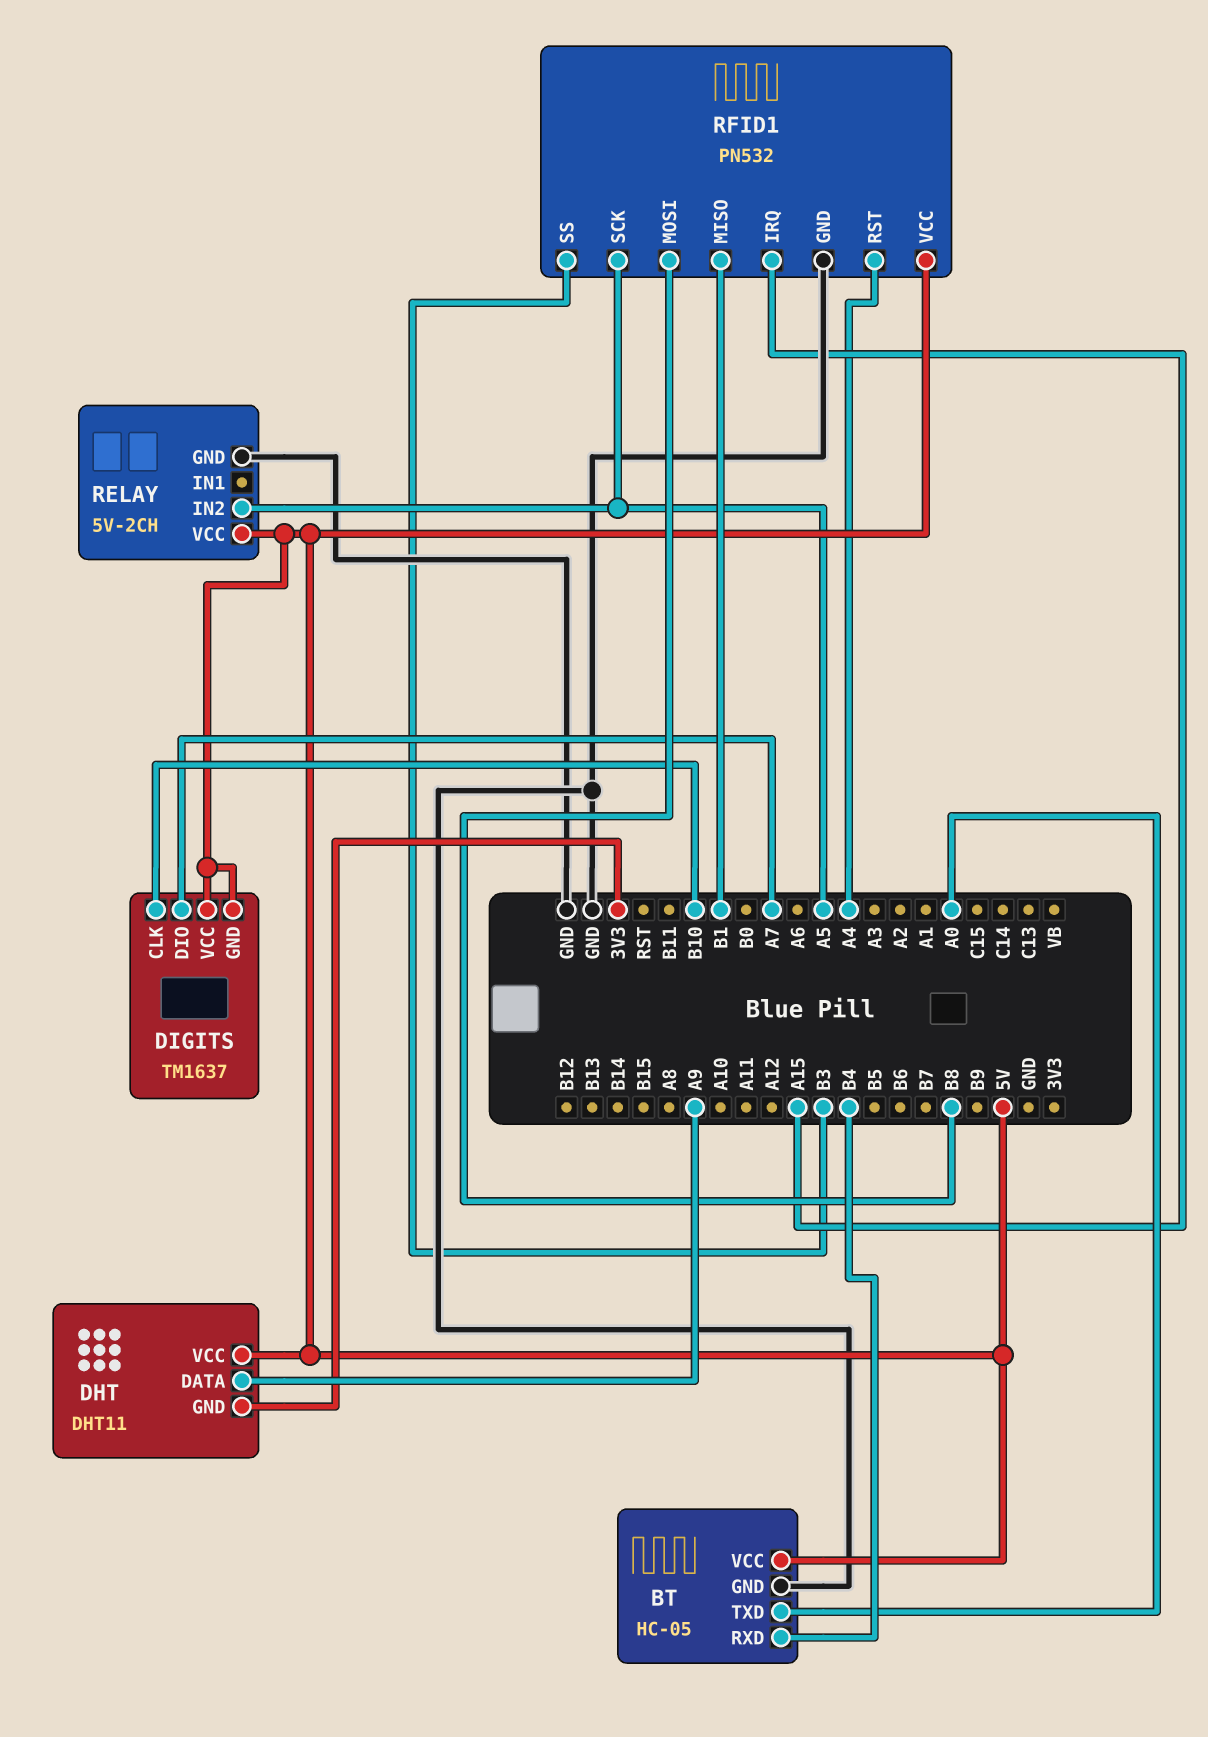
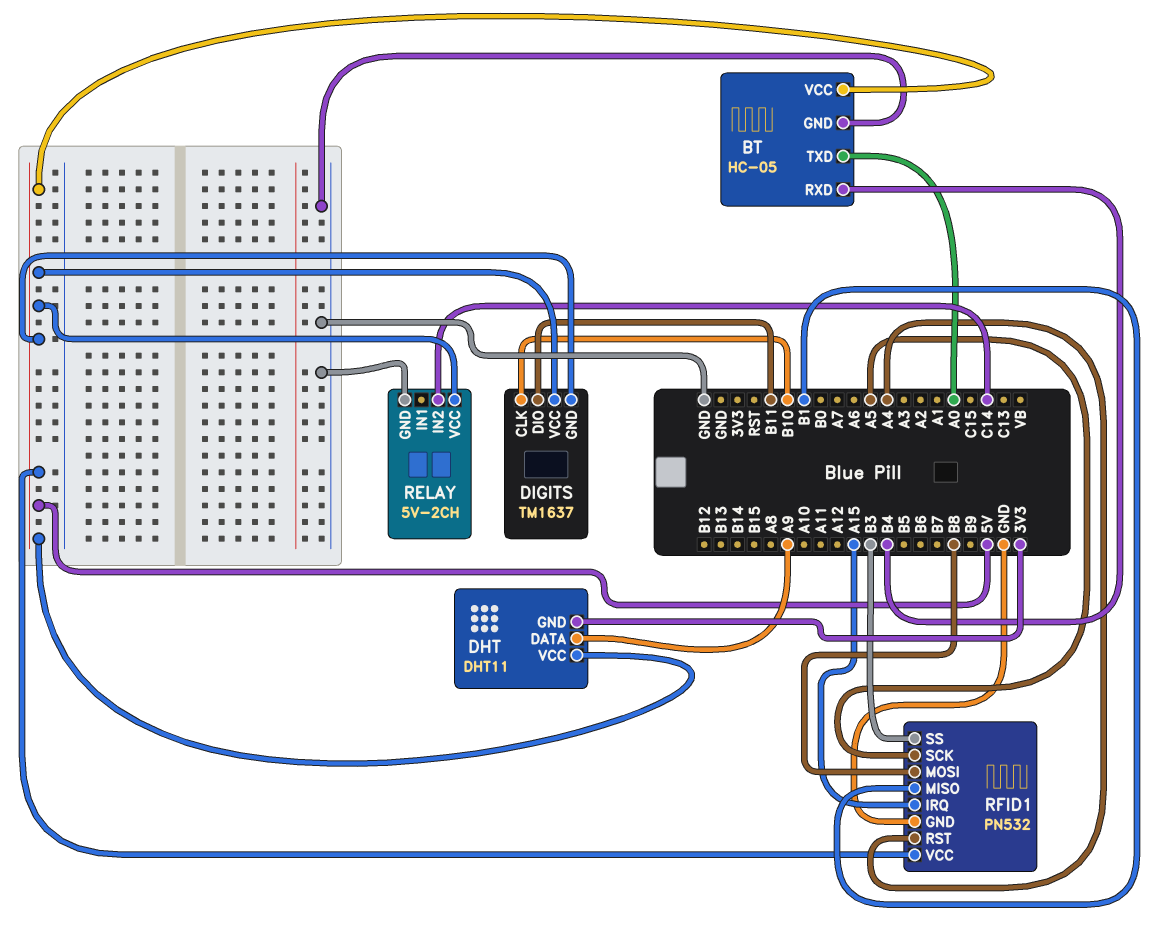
DIGITS pin DIO: A7 -> B11
RELAY pin IN2: A5 -> C14

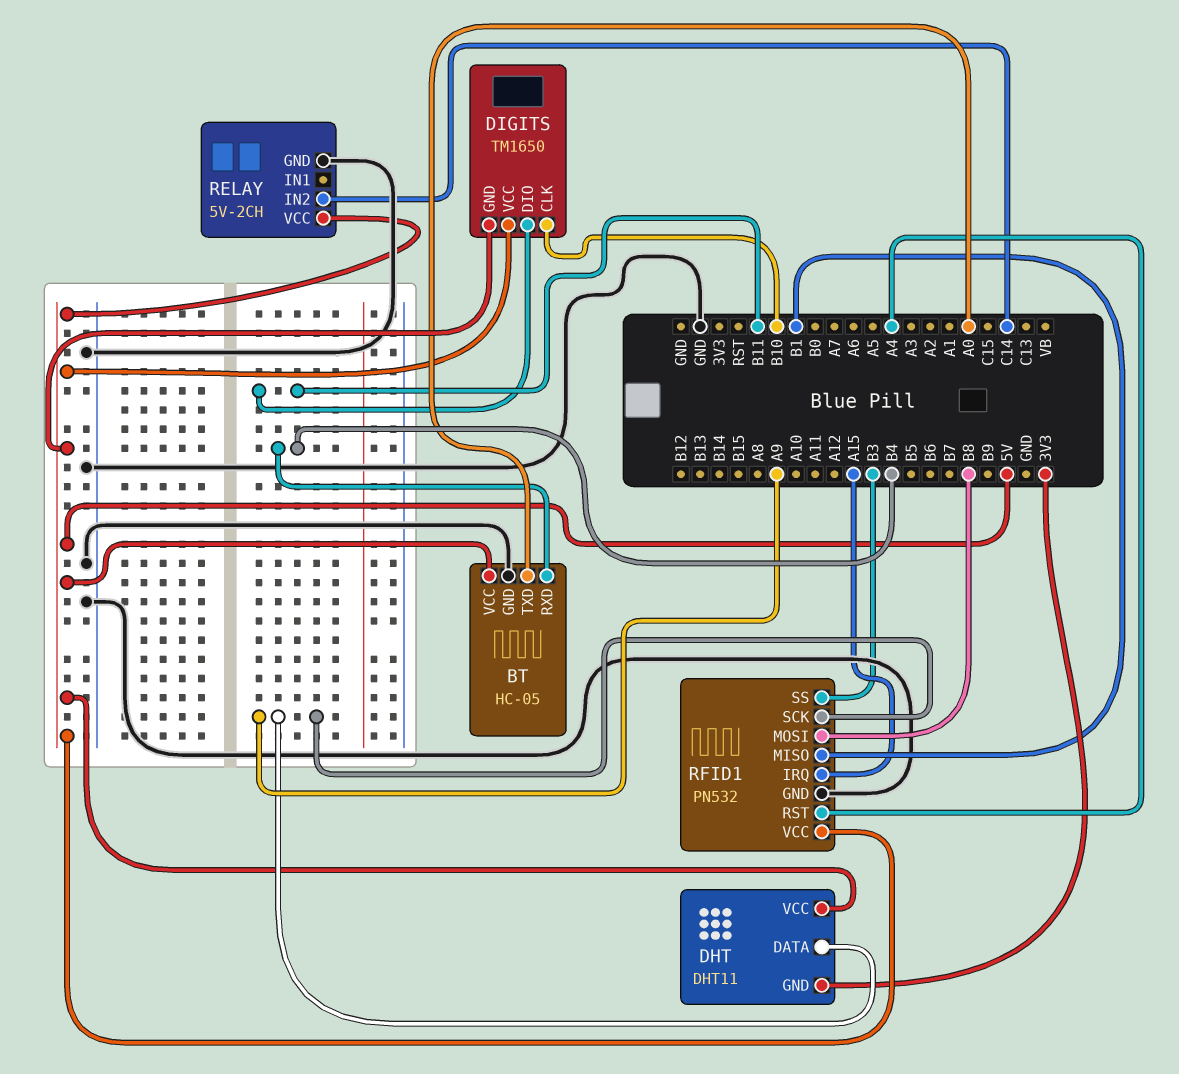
DIGITS: TM1637 -> TM1650
RFID1 pin SCK: A5 -> A9

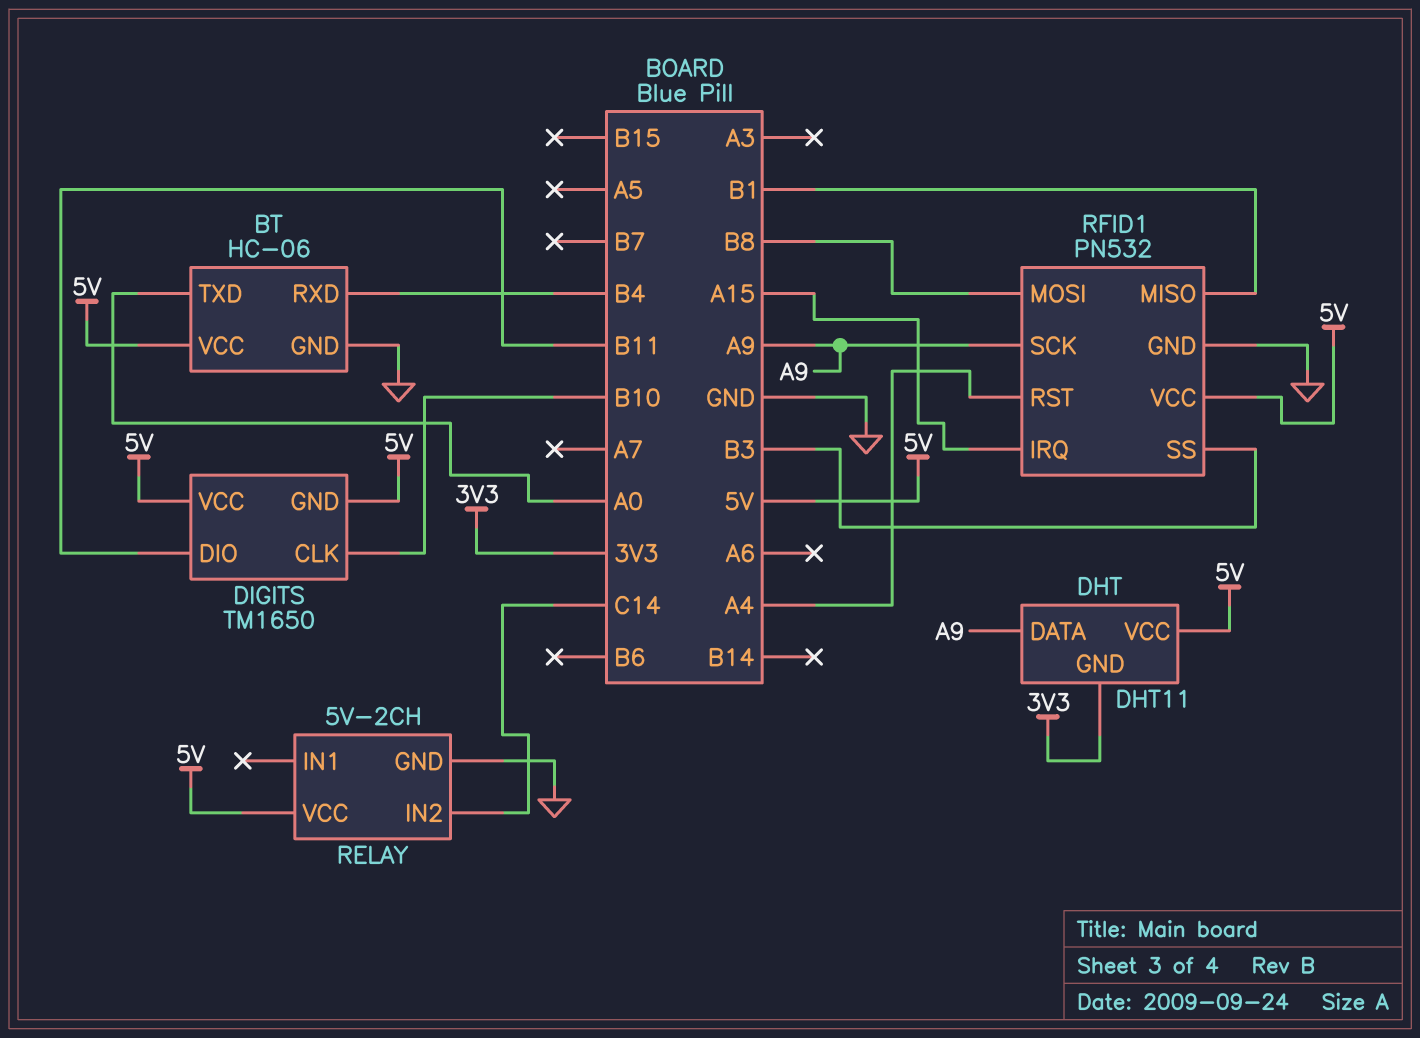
BT: HC-05 -> HC-06

